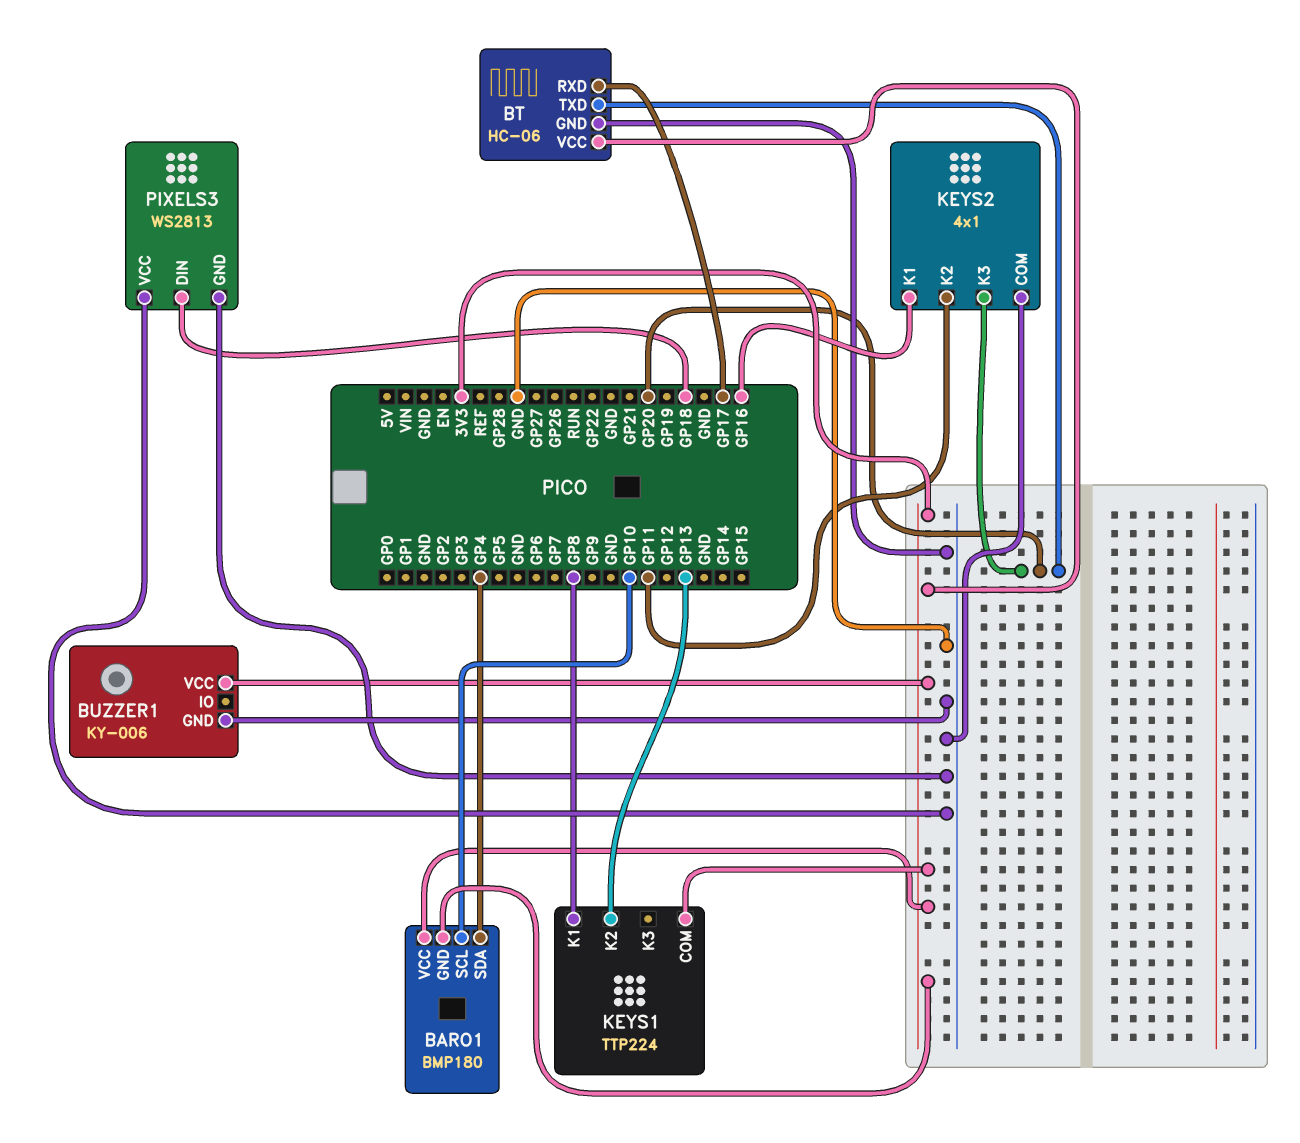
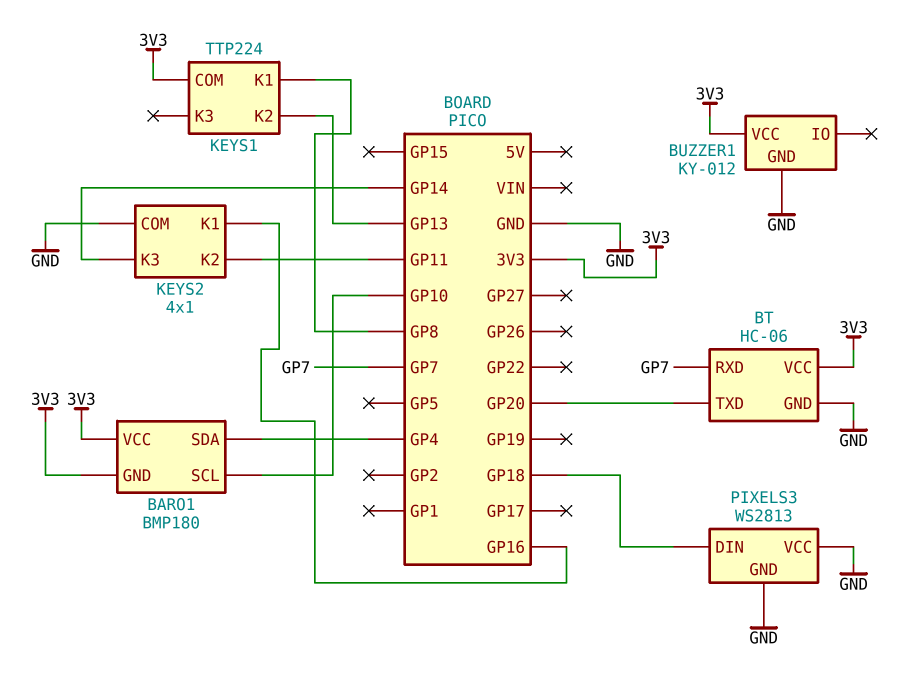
BT pin RXD: GP17 -> GP7
BUZZER1: KY-006 -> KY-012
KEYS2 pin K3: GP20 -> GP14

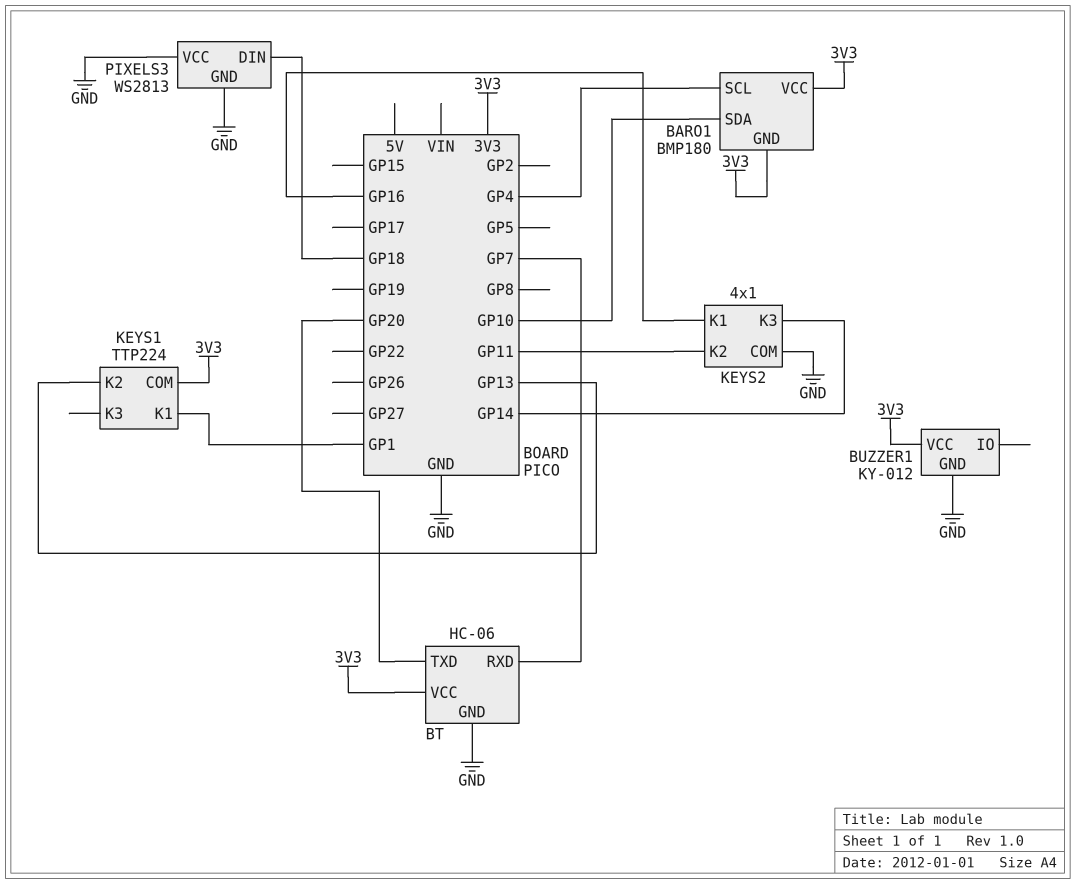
BARO1 pin SCL: GP10 -> GP4
BARO1 pin SDA: GP4 -> GP10
KEYS1 pin K1: GP8 -> GP1

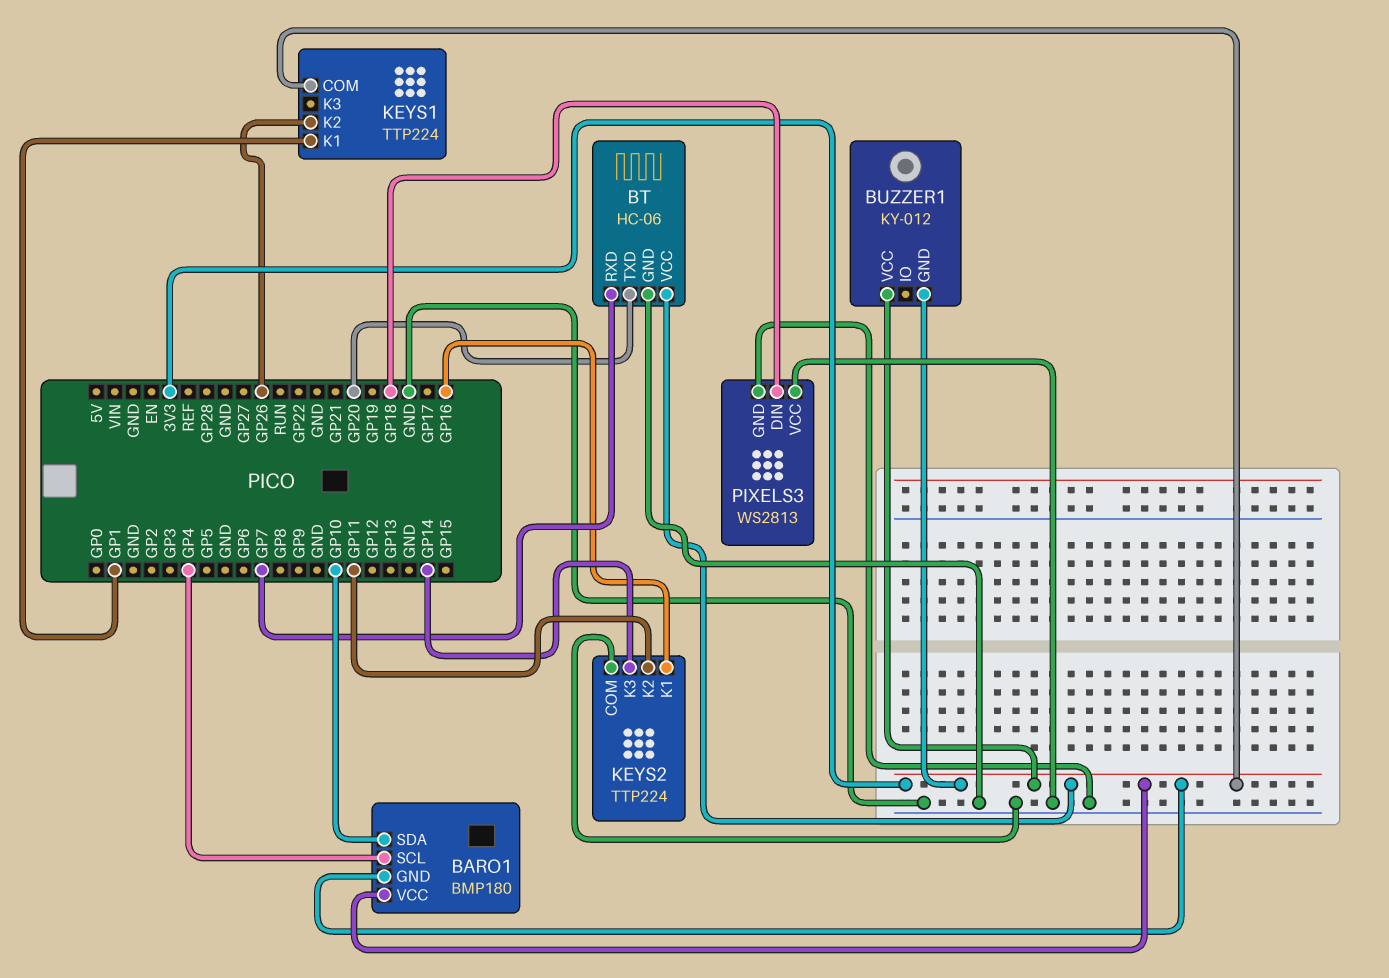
BUZZER1 pin GND: GND -> 3V3
KEYS1 pin K2: GP13 -> GP26
KEYS2: 4x1 -> TTP224

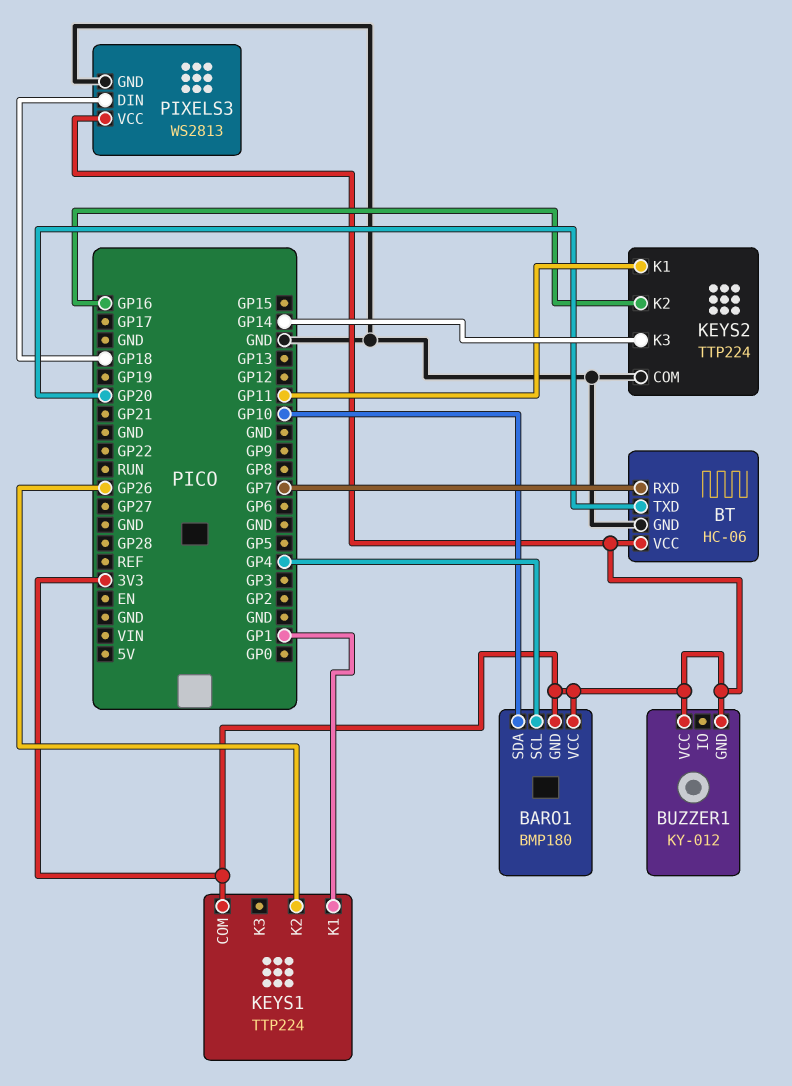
KEYS2 pin K1: GP16 -> GP11
KEYS2 pin K2: GP11 -> GP16
PIXELS3 pin VCC: GND -> 3V3

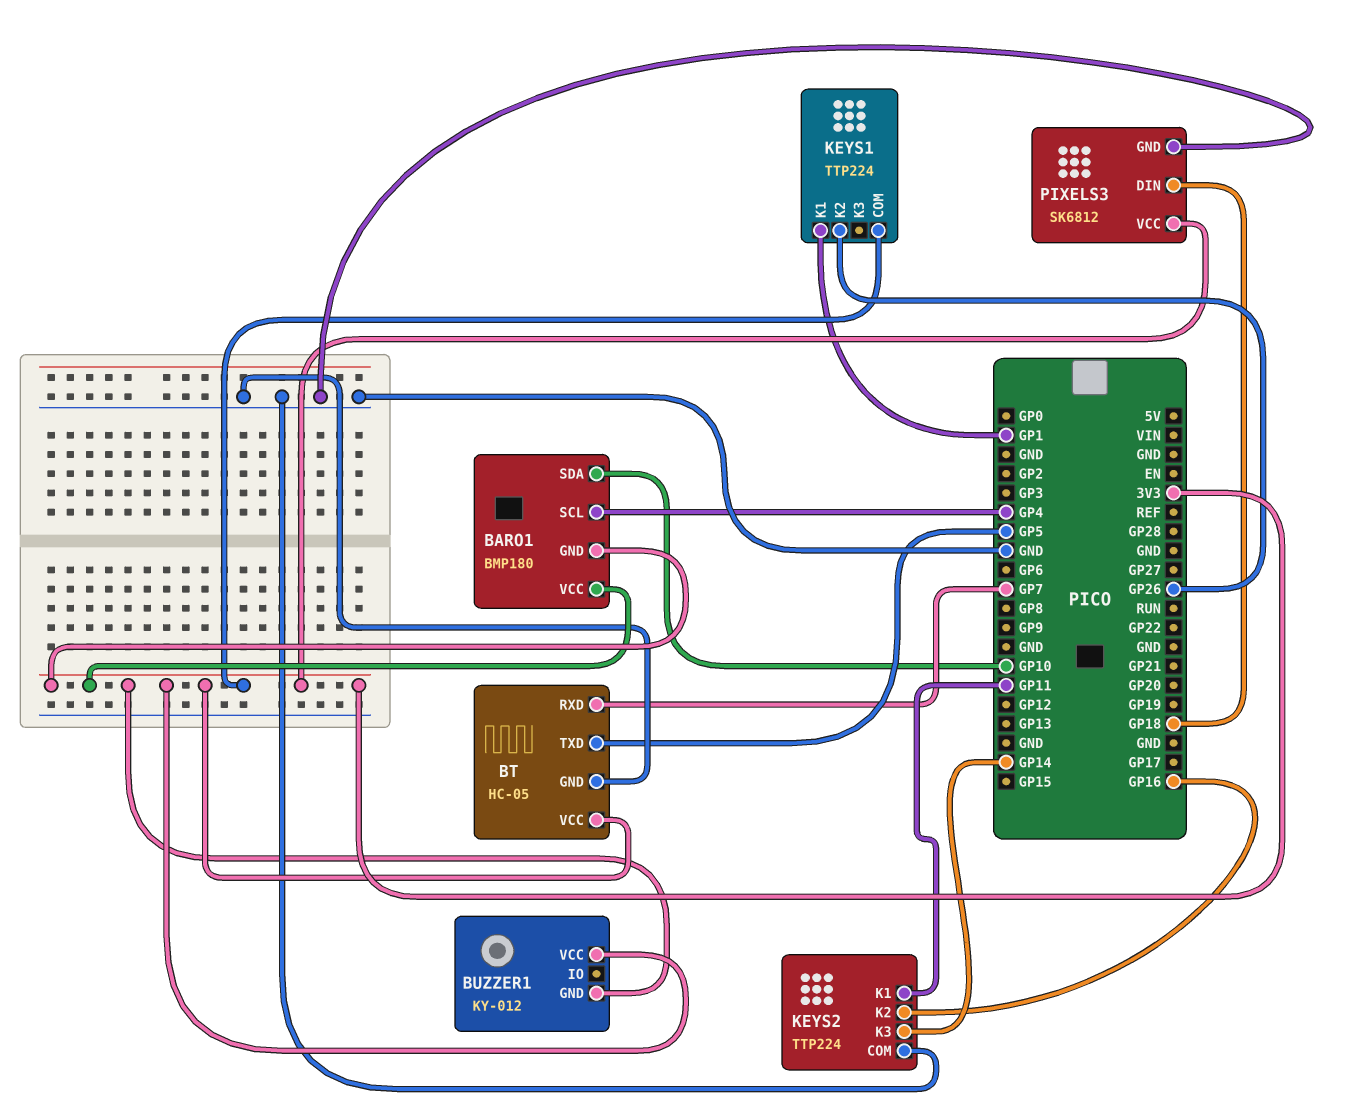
BT: HC-06 -> HC-05
BT pin TXD: GP20 -> GP5
PIXELS3: WS2813 -> SK6812

